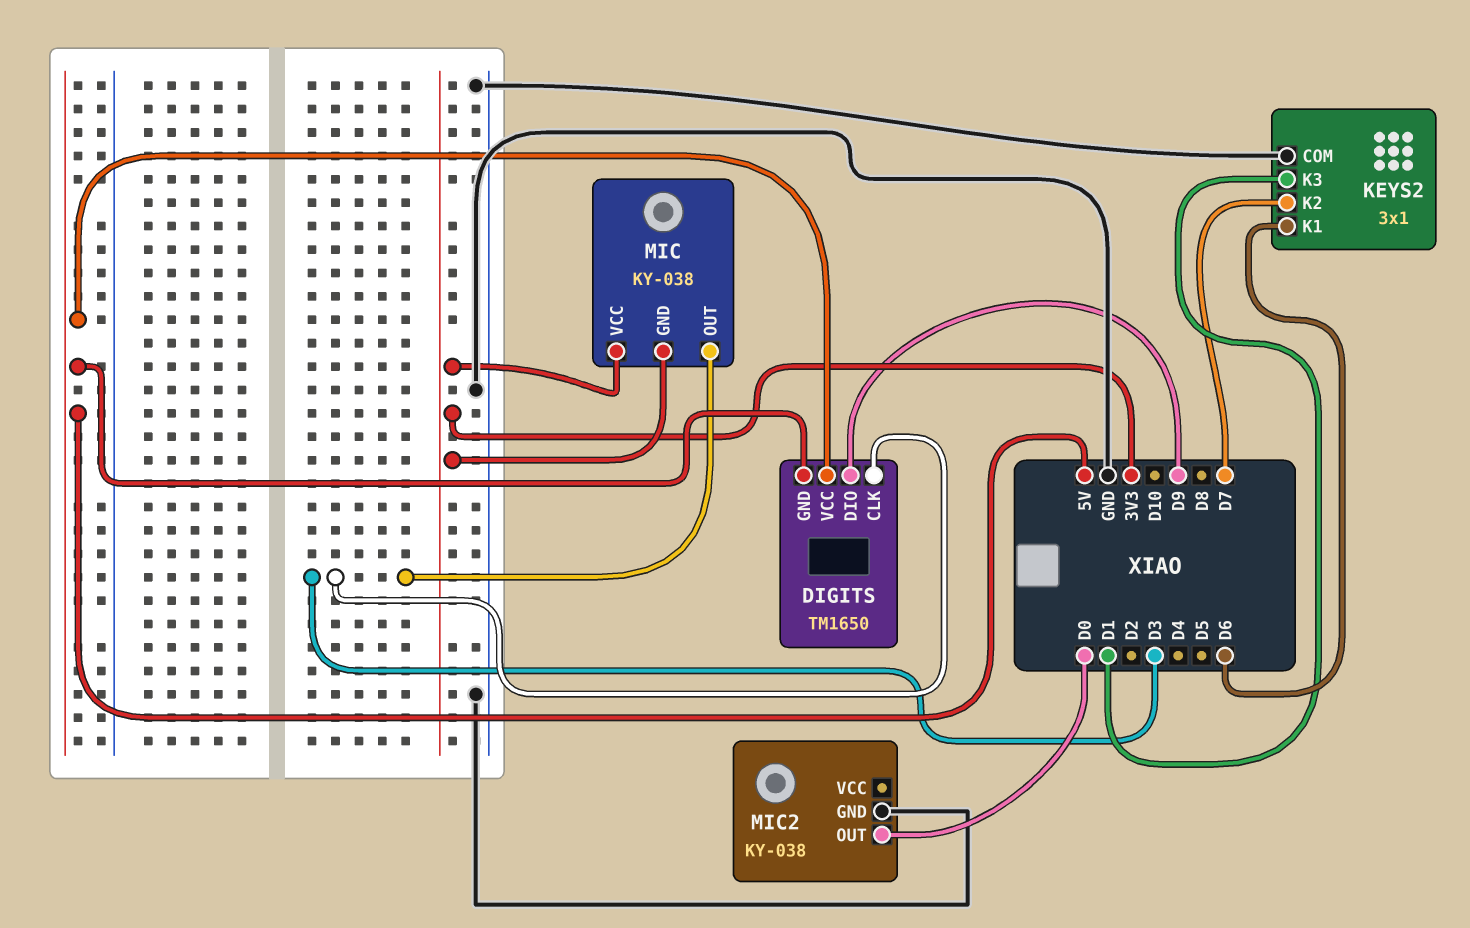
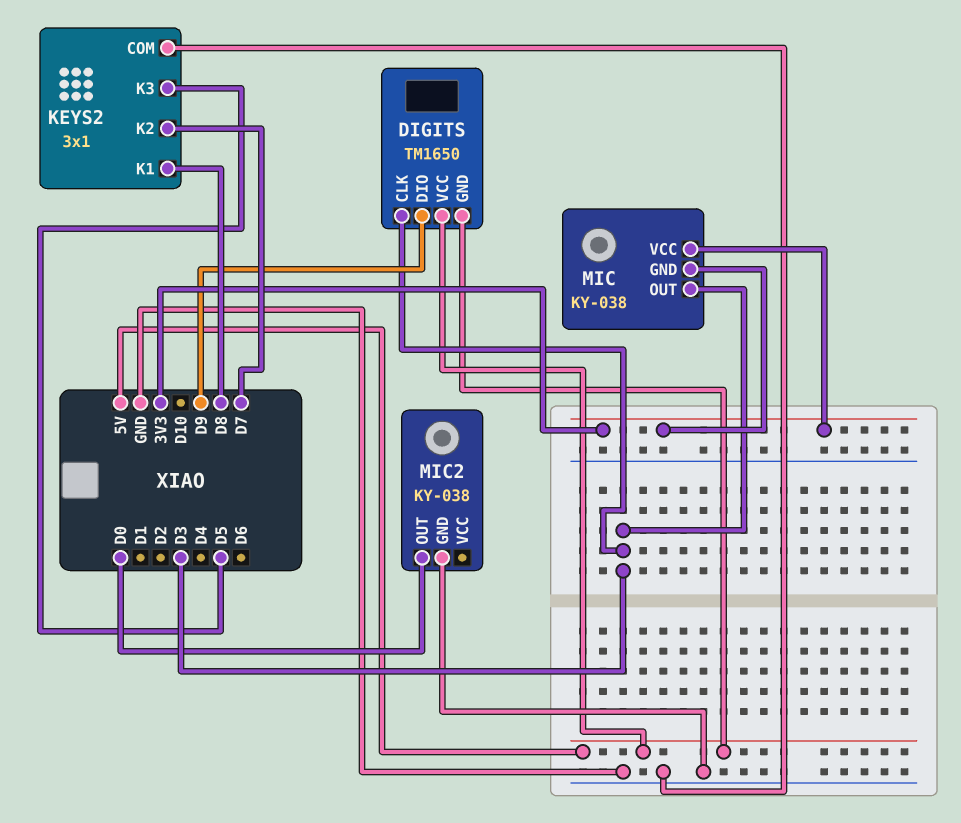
KEYS2 pin K1: D6 -> D8
KEYS2 pin K3: D1 -> D5

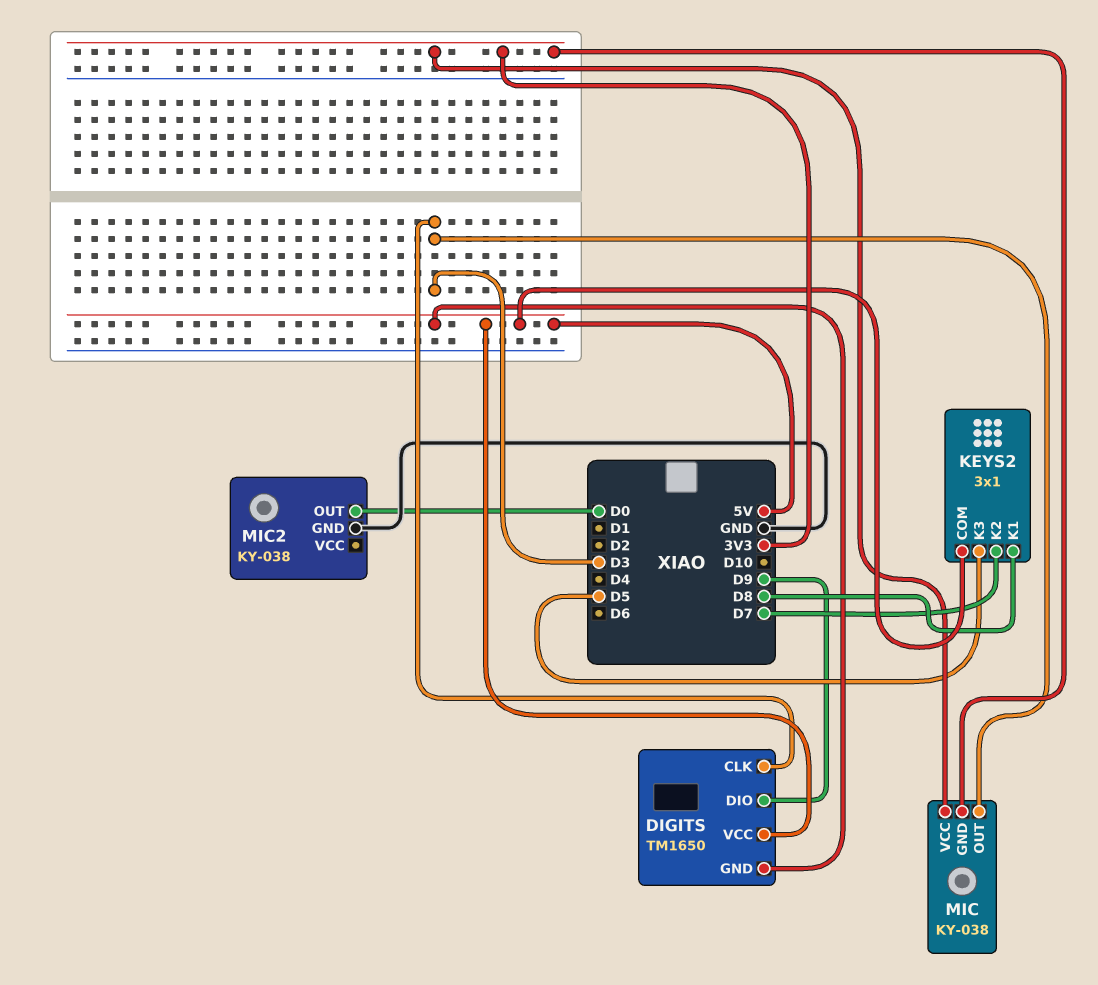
KEYS2 pin COM: GND -> 5V

